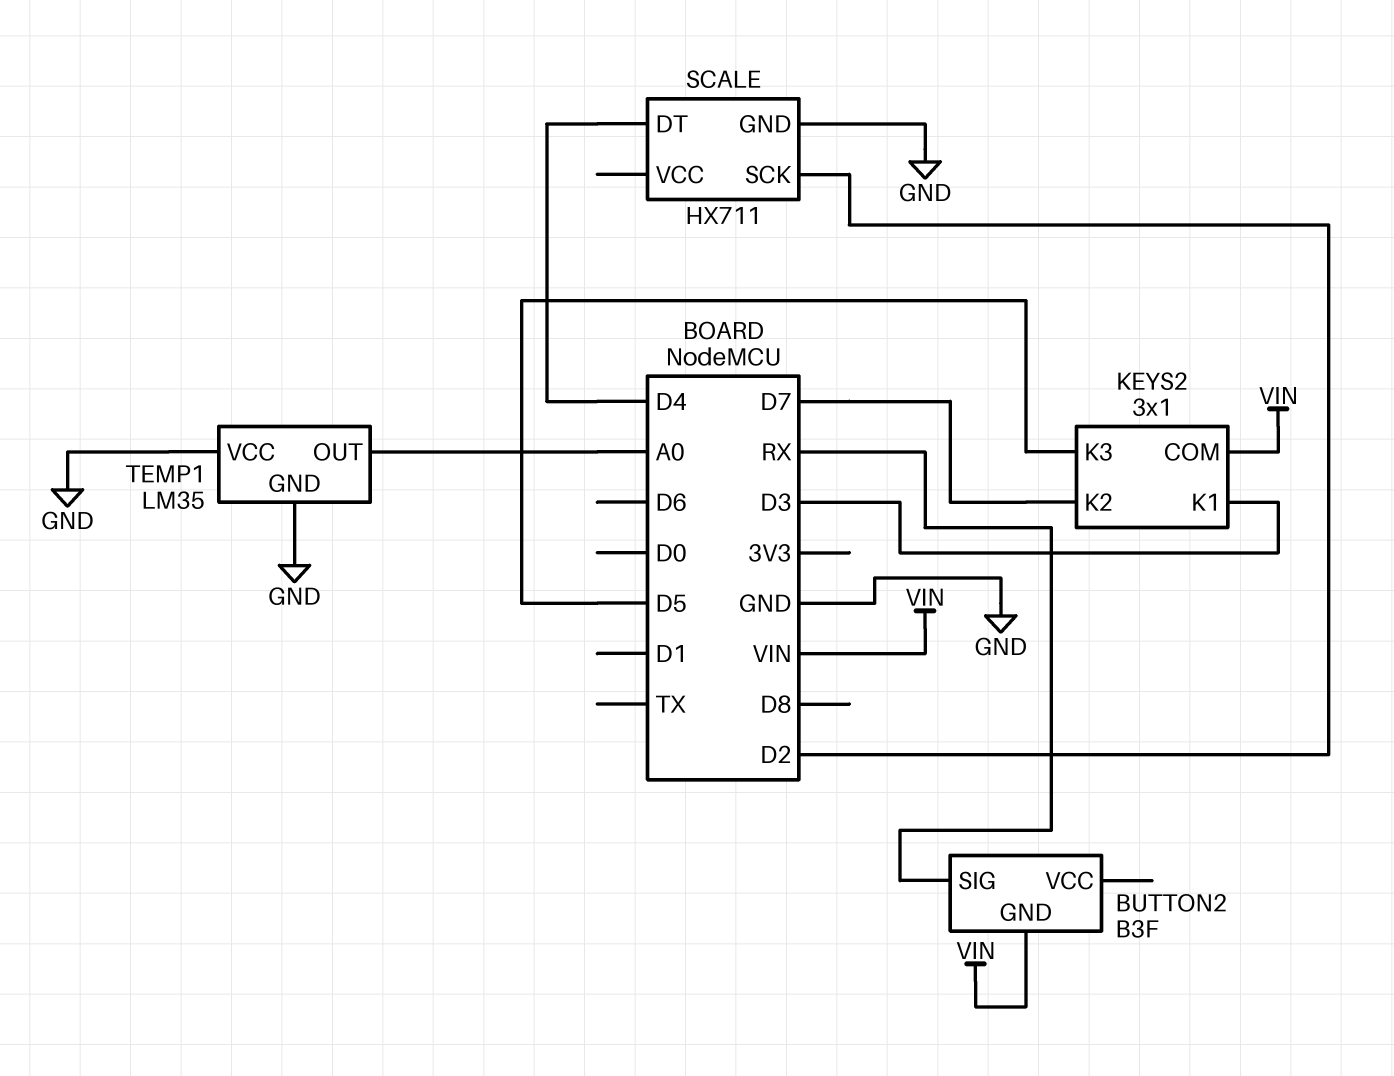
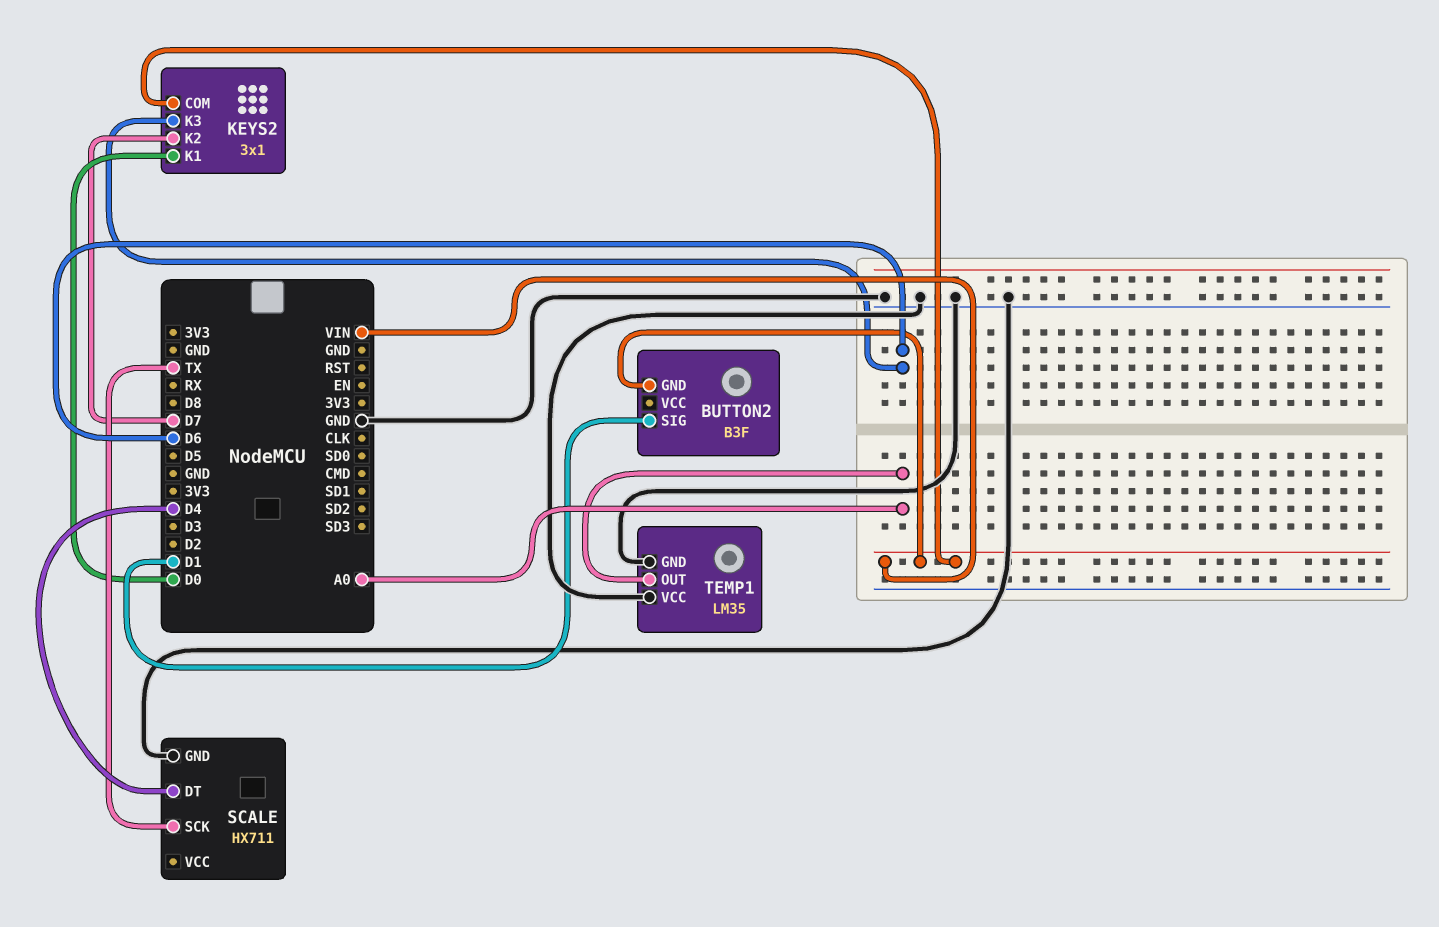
BUTTON2 pin SIG: RX -> D1
KEYS2 pin K1: D3 -> D0
KEYS2 pin K3: D5 -> D6
SCALE pin SCK: D2 -> TX

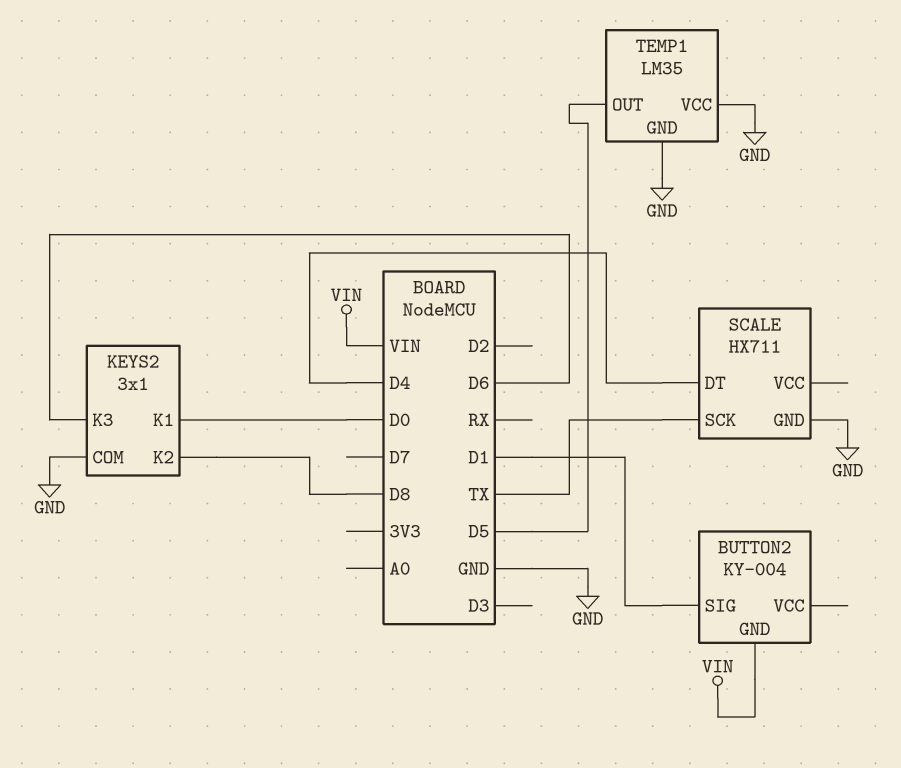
BUTTON2: B3F -> KY-004
KEYS2 pin COM: VIN -> GND
KEYS2 pin K2: D7 -> D8
TEMP1 pin OUT: A0 -> D5

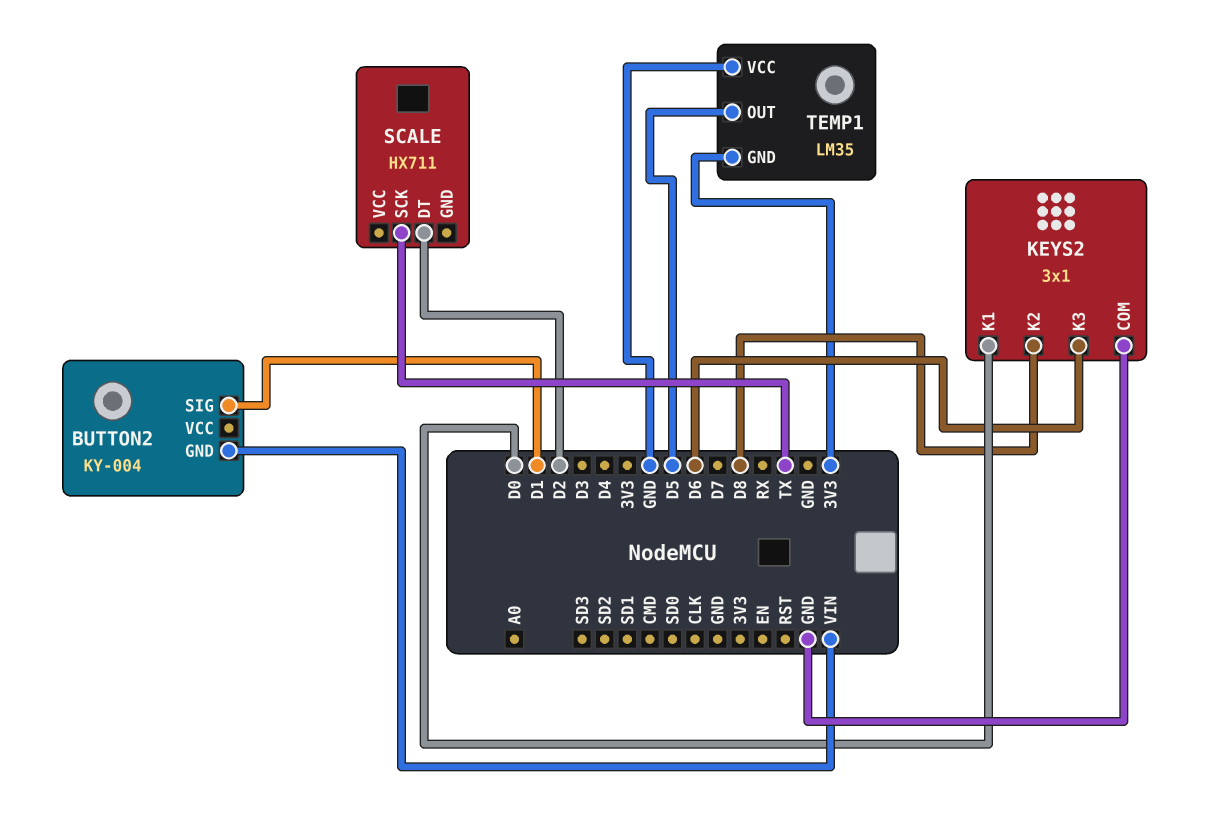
SCALE pin DT: D4 -> D2
SCALE pin GND: GND -> none
TEMP1 pin GND: GND -> 3V3

